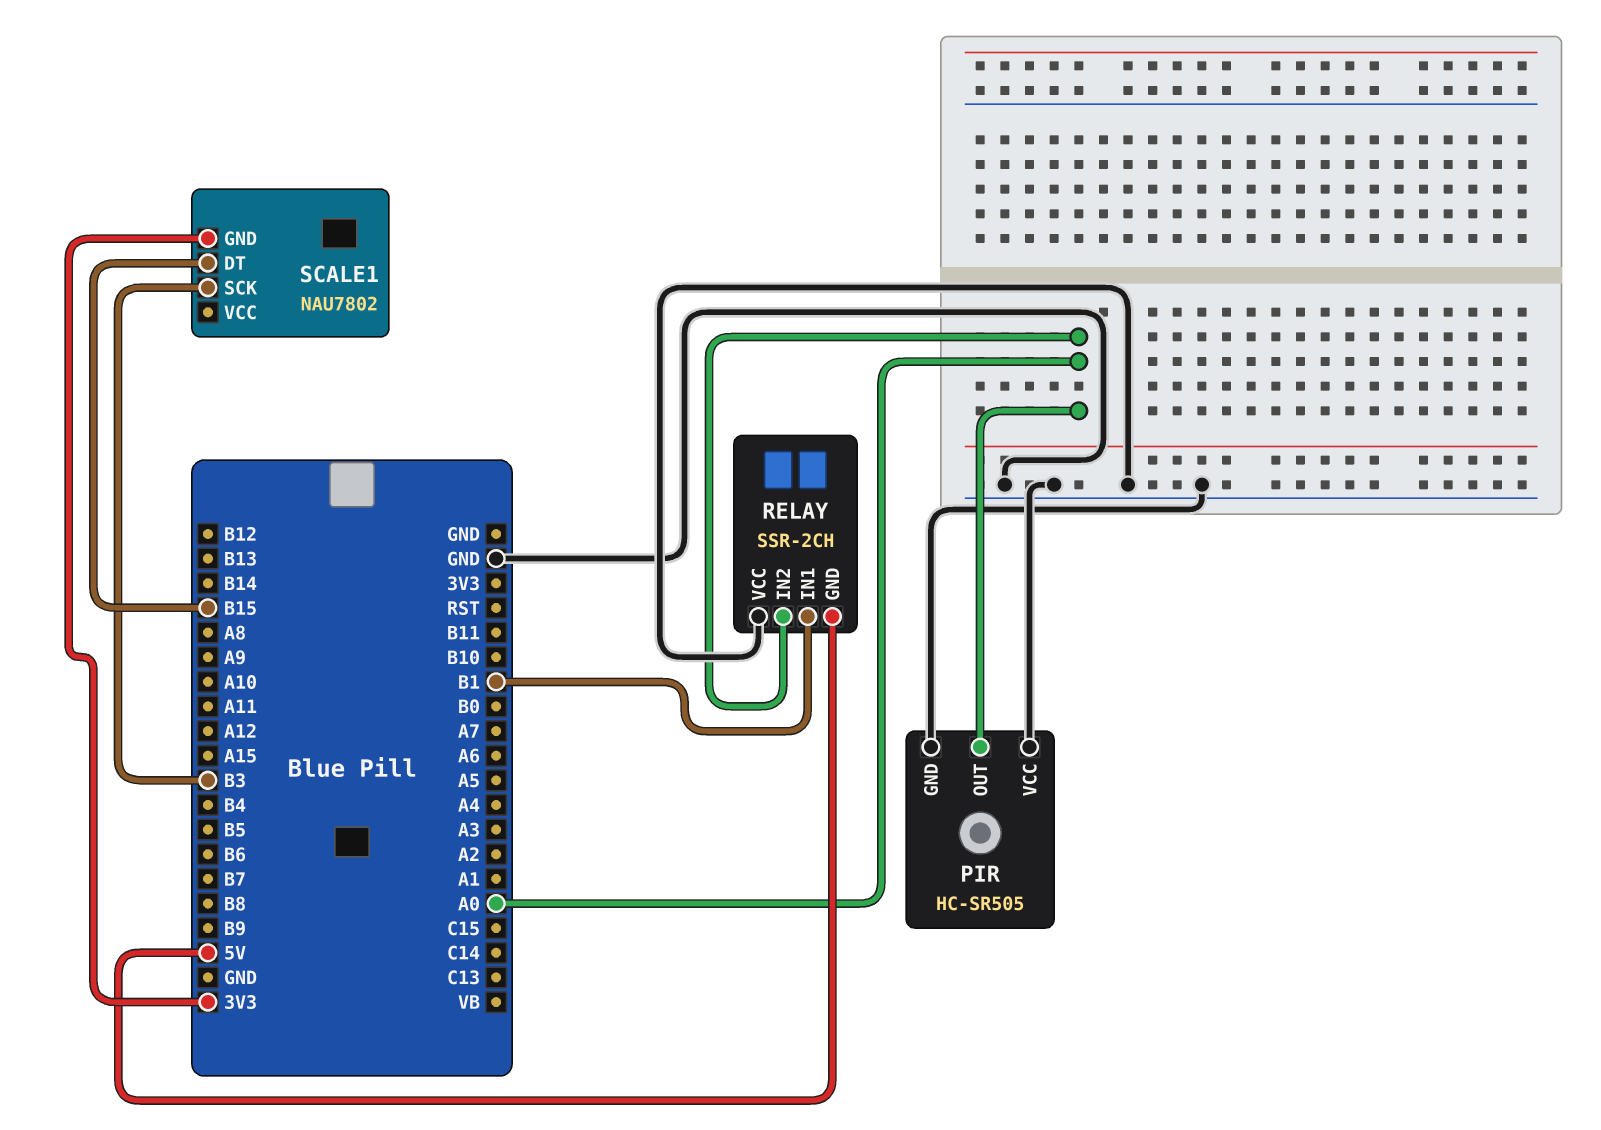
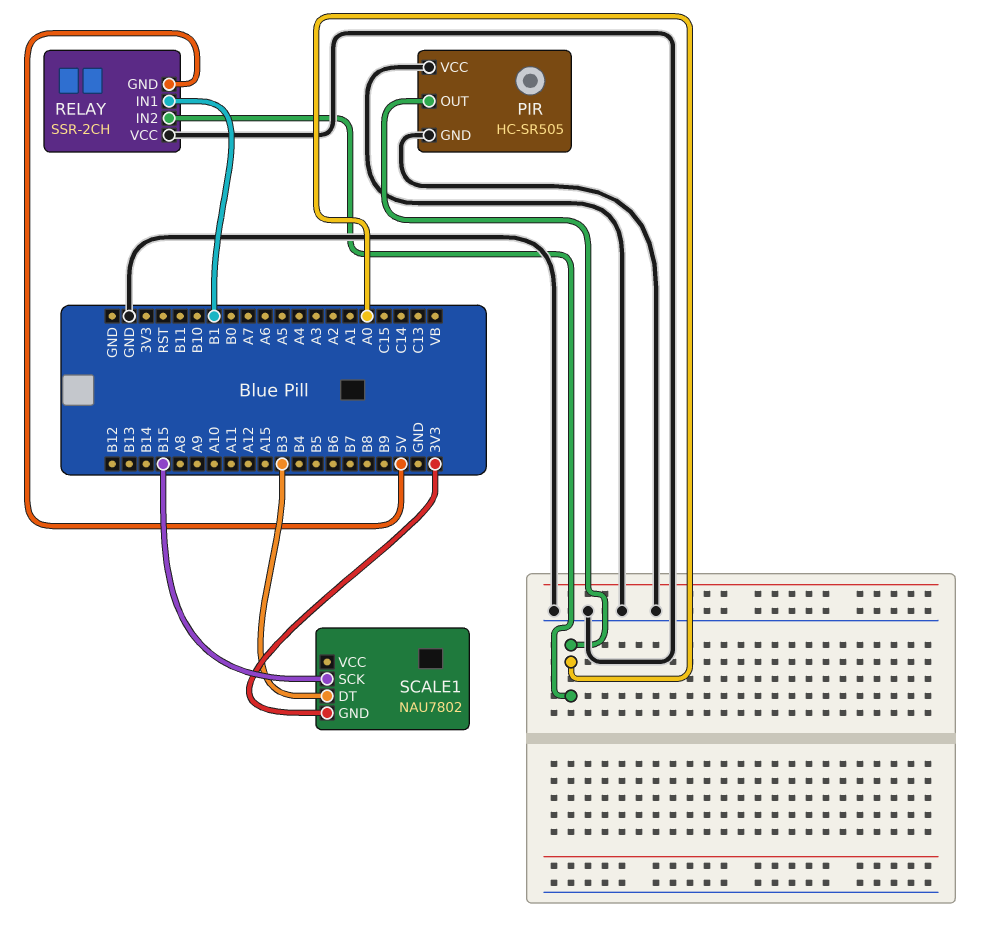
SCALE1 pin DT: B15 -> B3
SCALE1 pin SCK: B3 -> B15

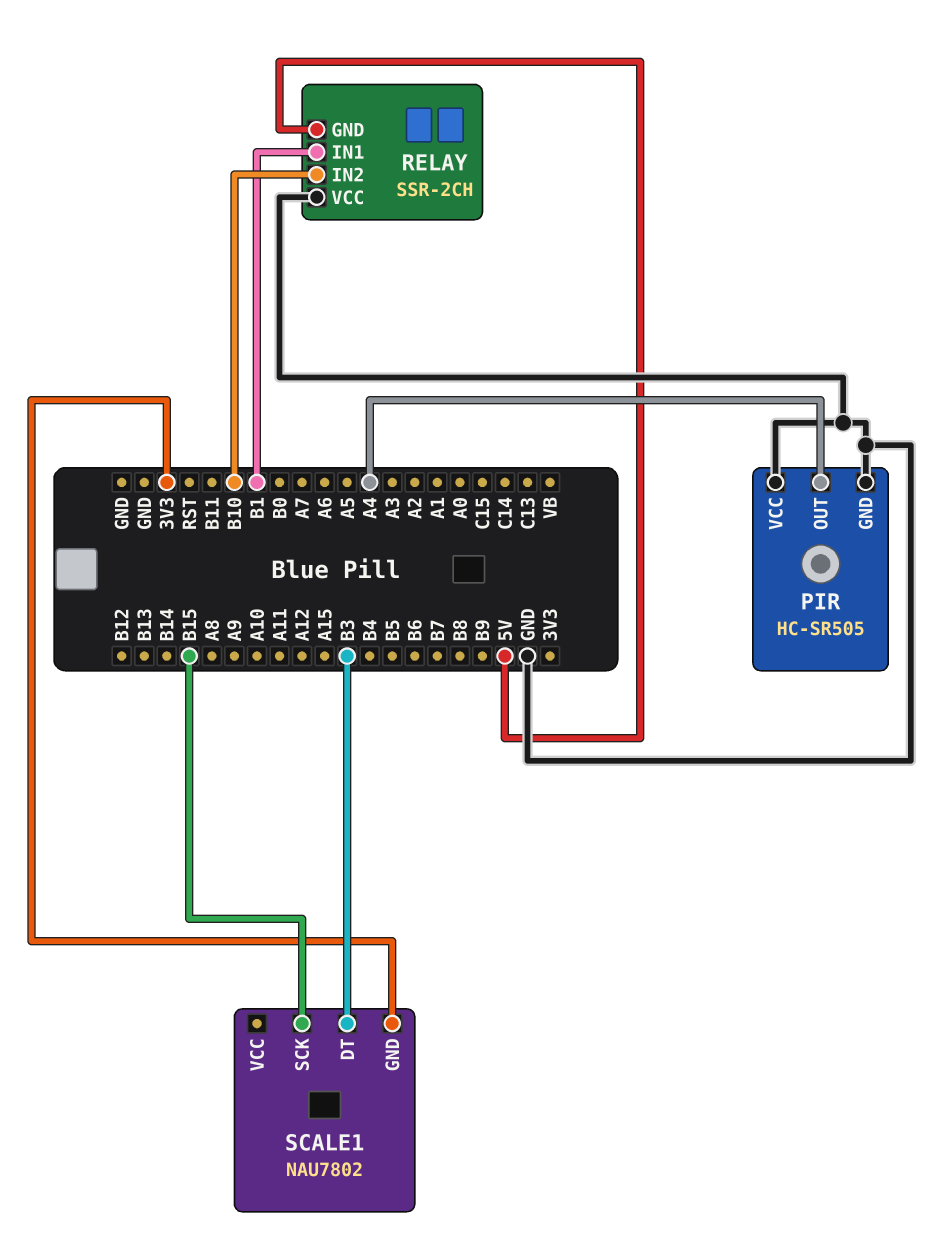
PIR pin OUT: A0 -> A4
RELAY pin IN2: A0 -> B10

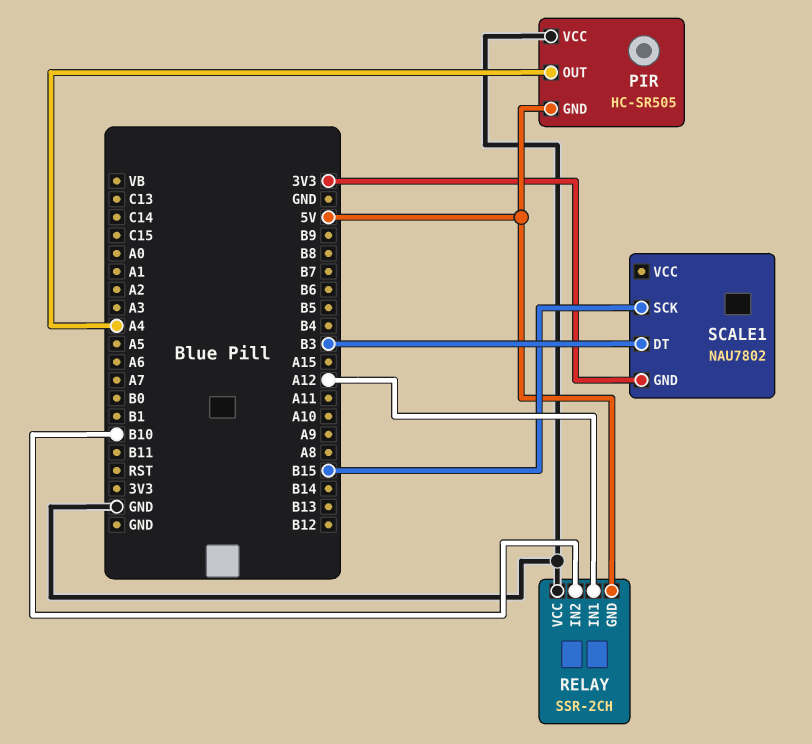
PIR pin GND: GND -> 5V
RELAY pin IN1: B1 -> A12

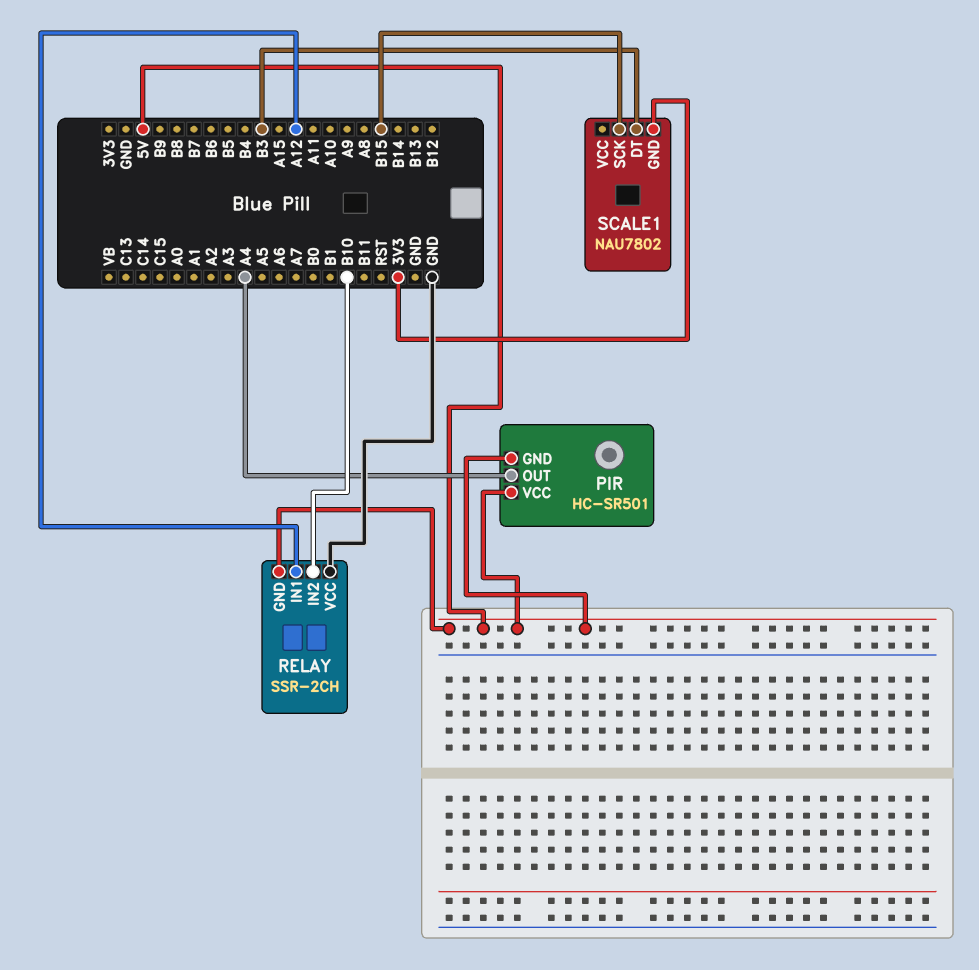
PIR: HC-SR505 -> HC-SR501
PIR pin VCC: GND -> 5V

